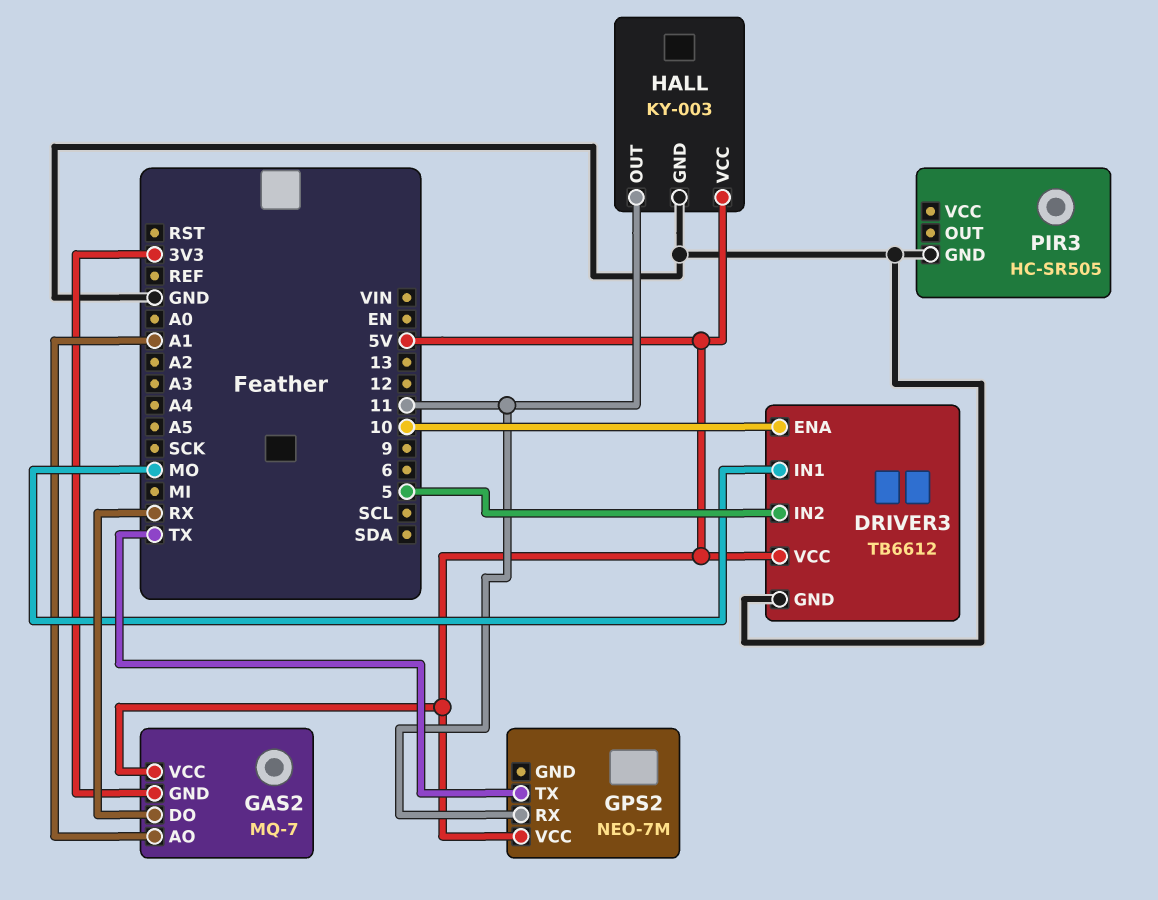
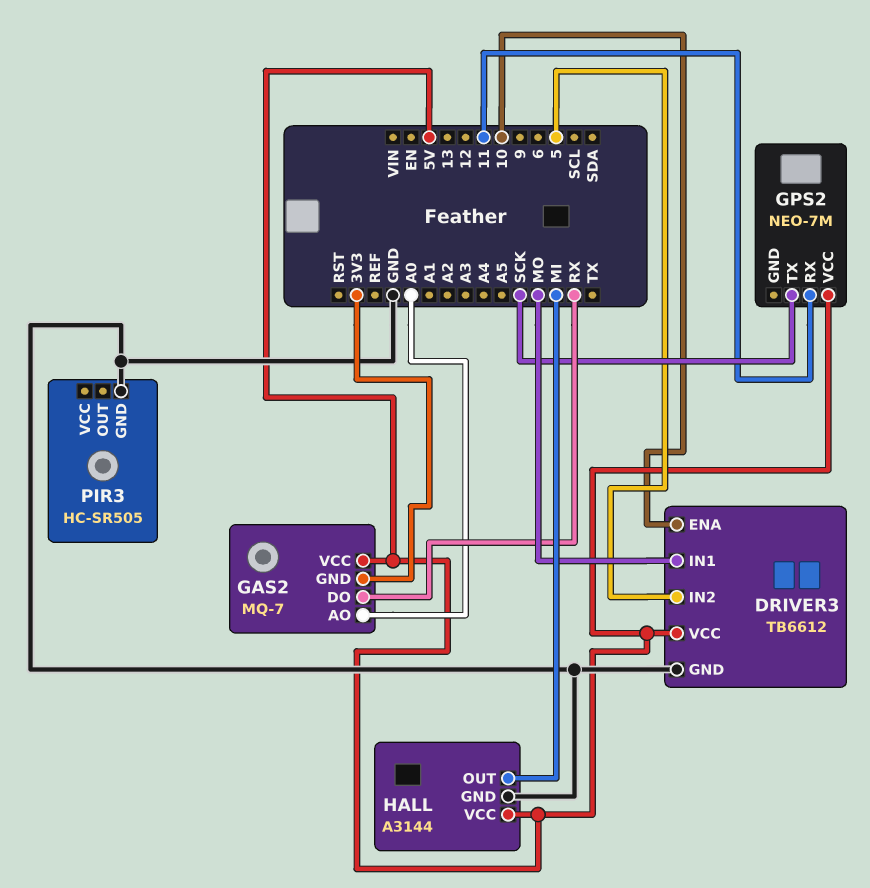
GAS2 pin AO: A1 -> A0
GPS2 pin TX: TX -> SCK
HALL: KY-003 -> A3144
HALL pin OUT: 11 -> MI

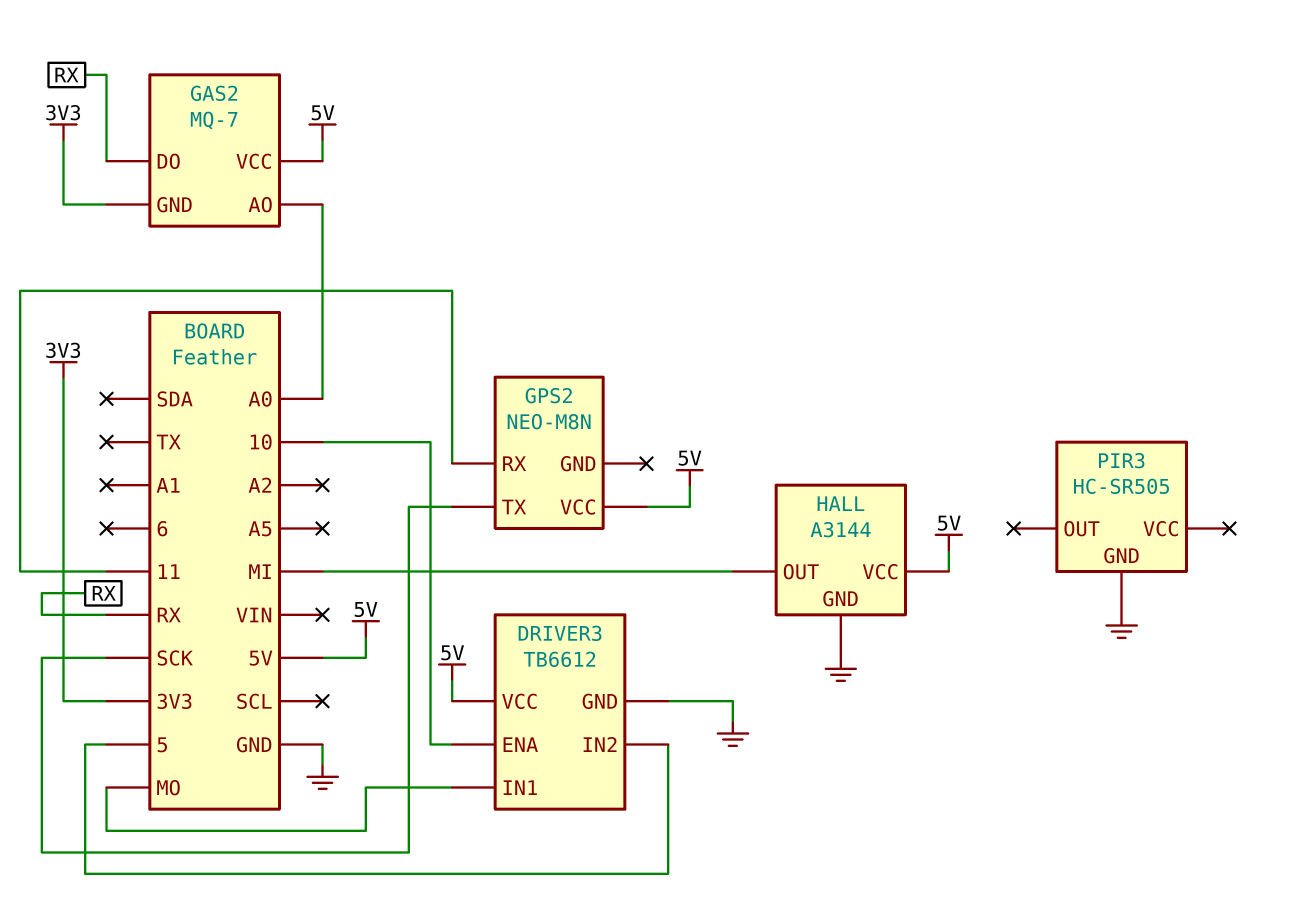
GPS2: NEO-7M -> NEO-M8N

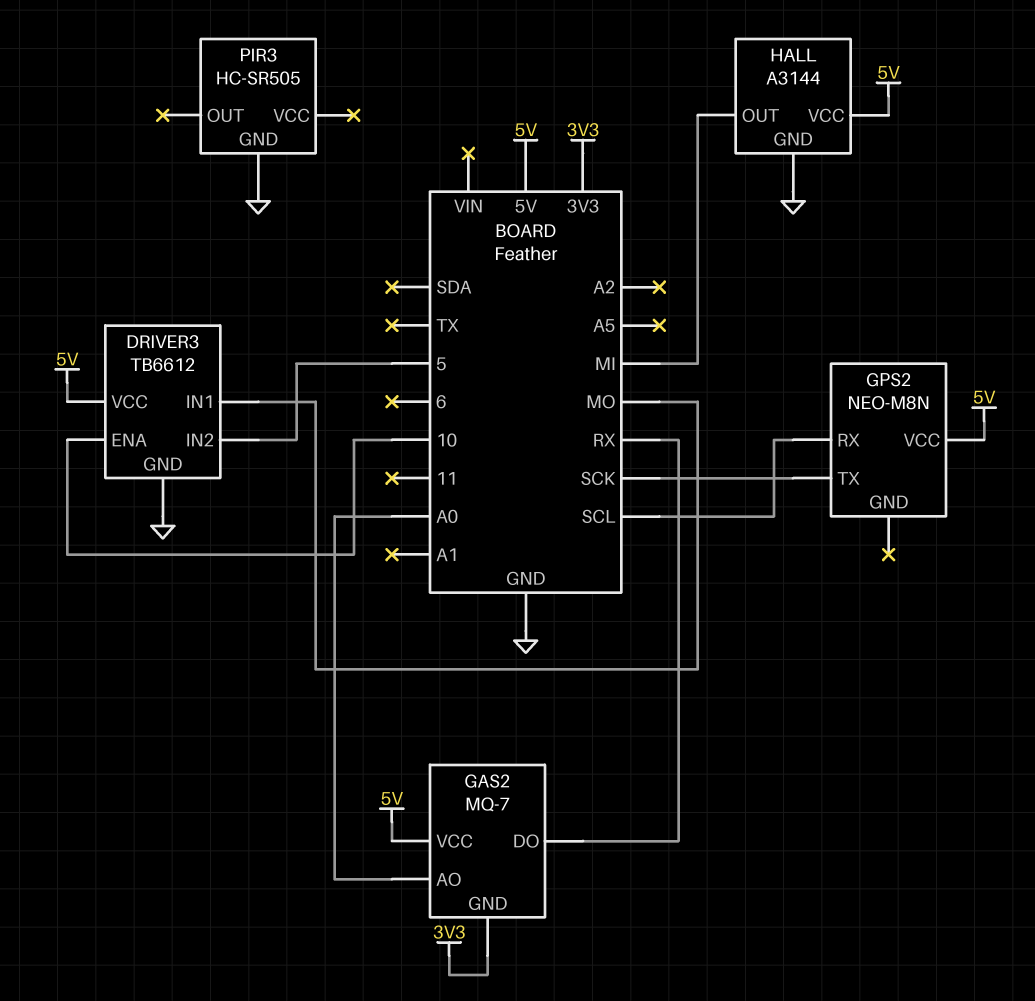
GPS2 pin RX: 11 -> SCL

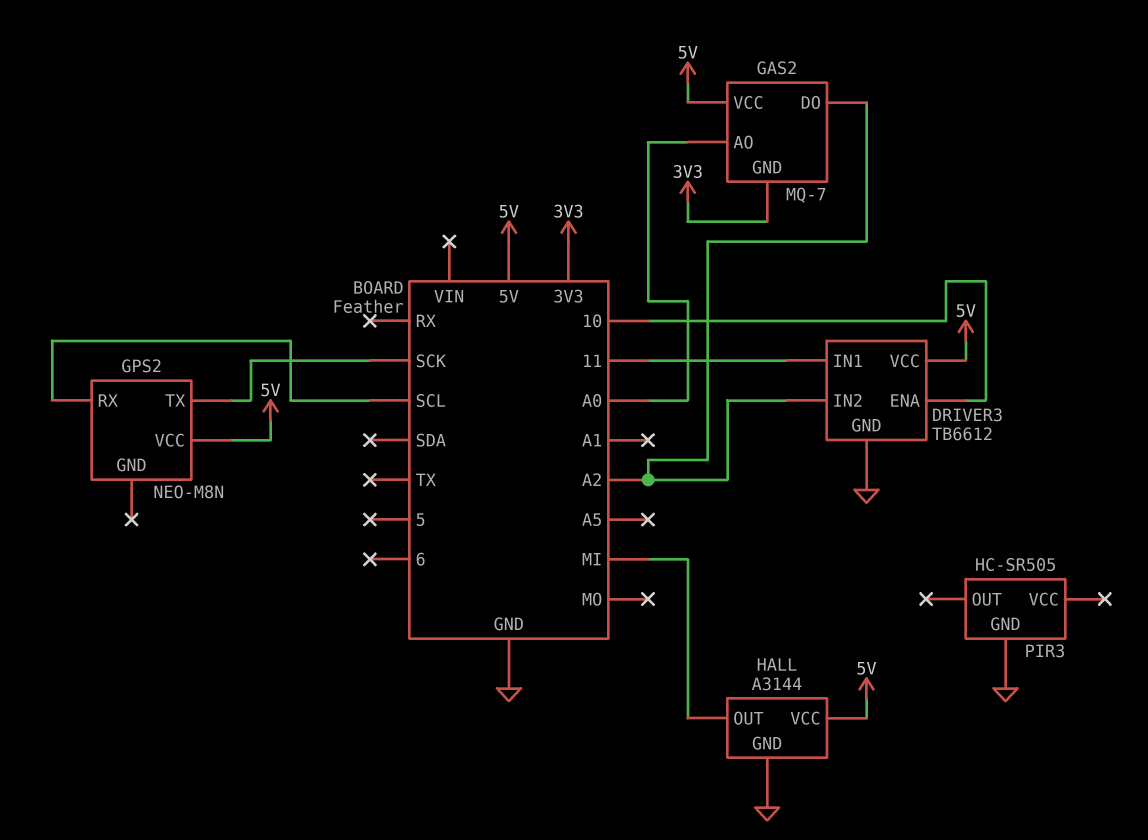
DRIVER3 pin IN1: MO -> 11
DRIVER3 pin IN2: 5 -> A2
GAS2 pin DO: RX -> A2

